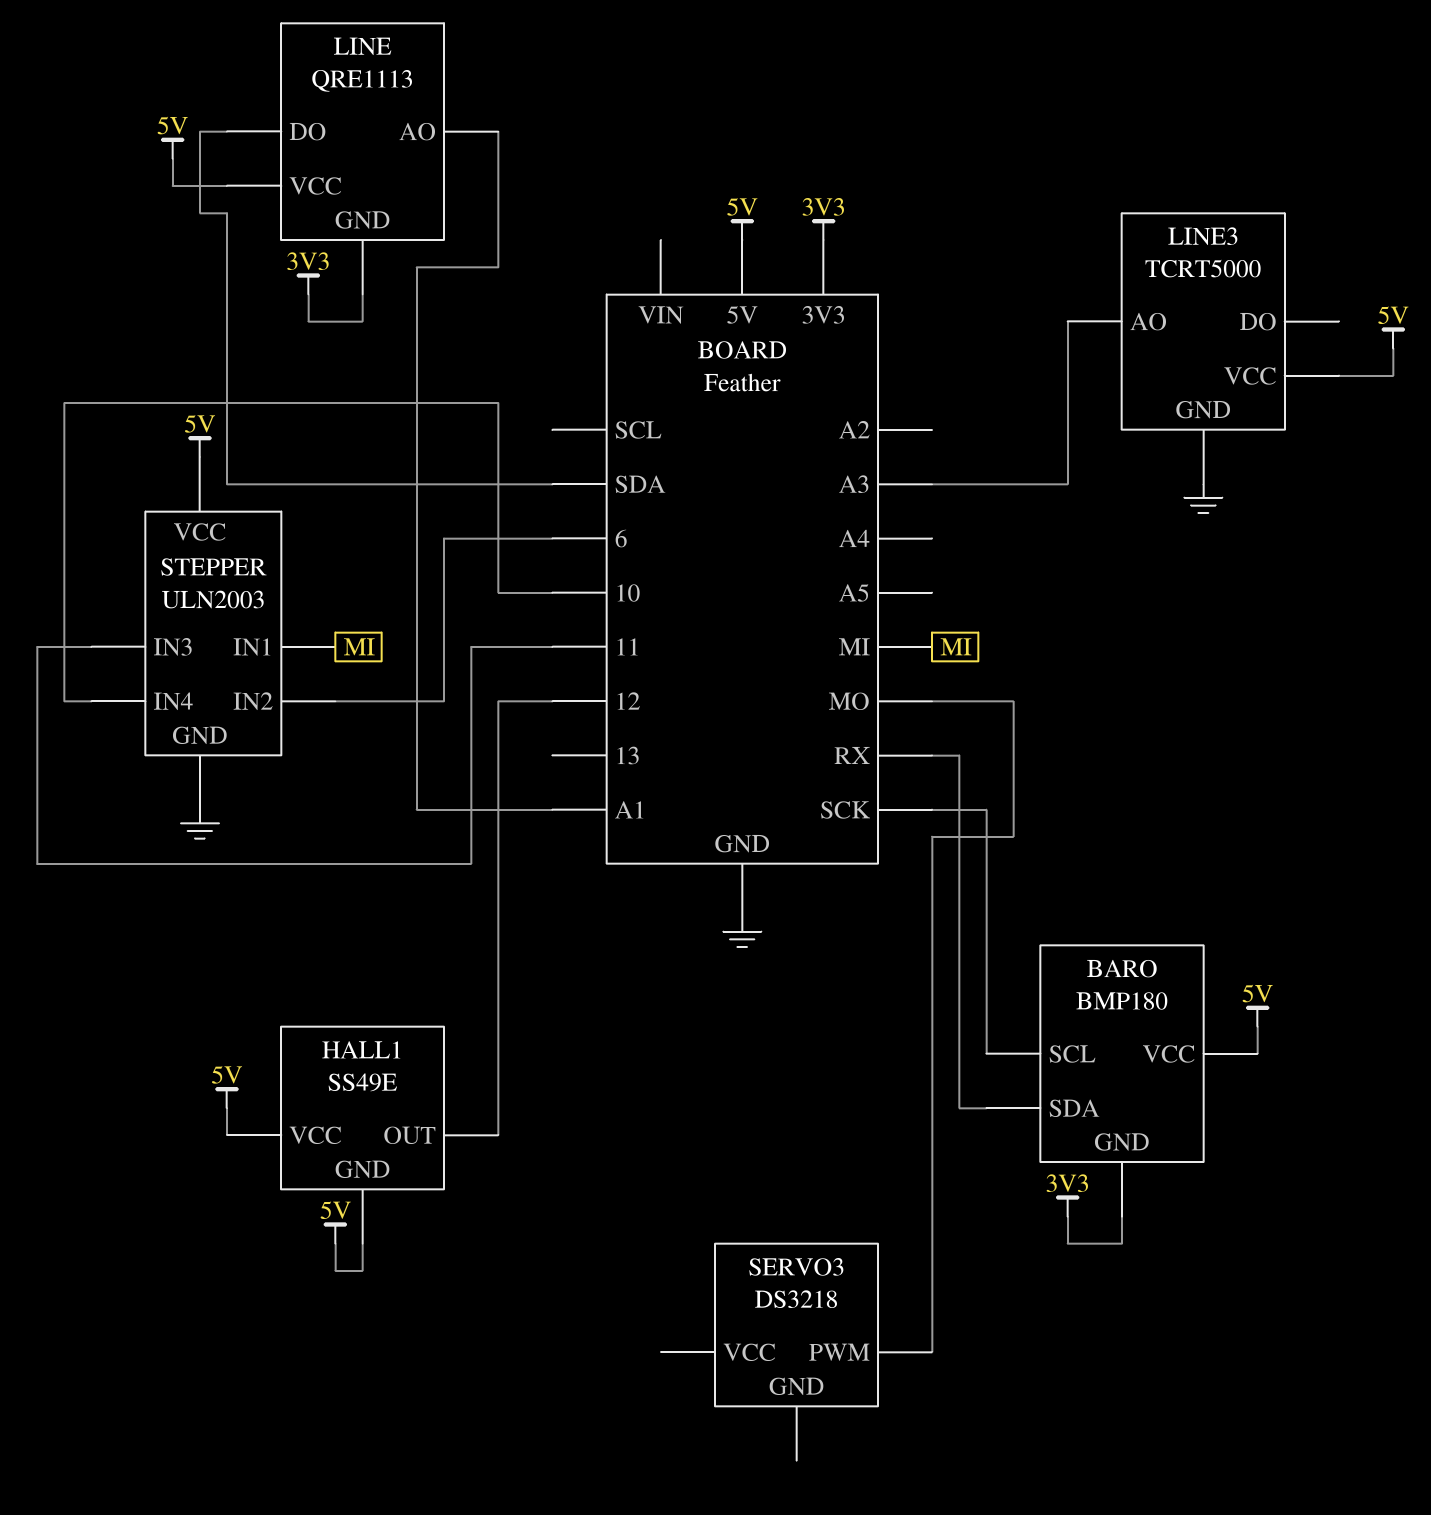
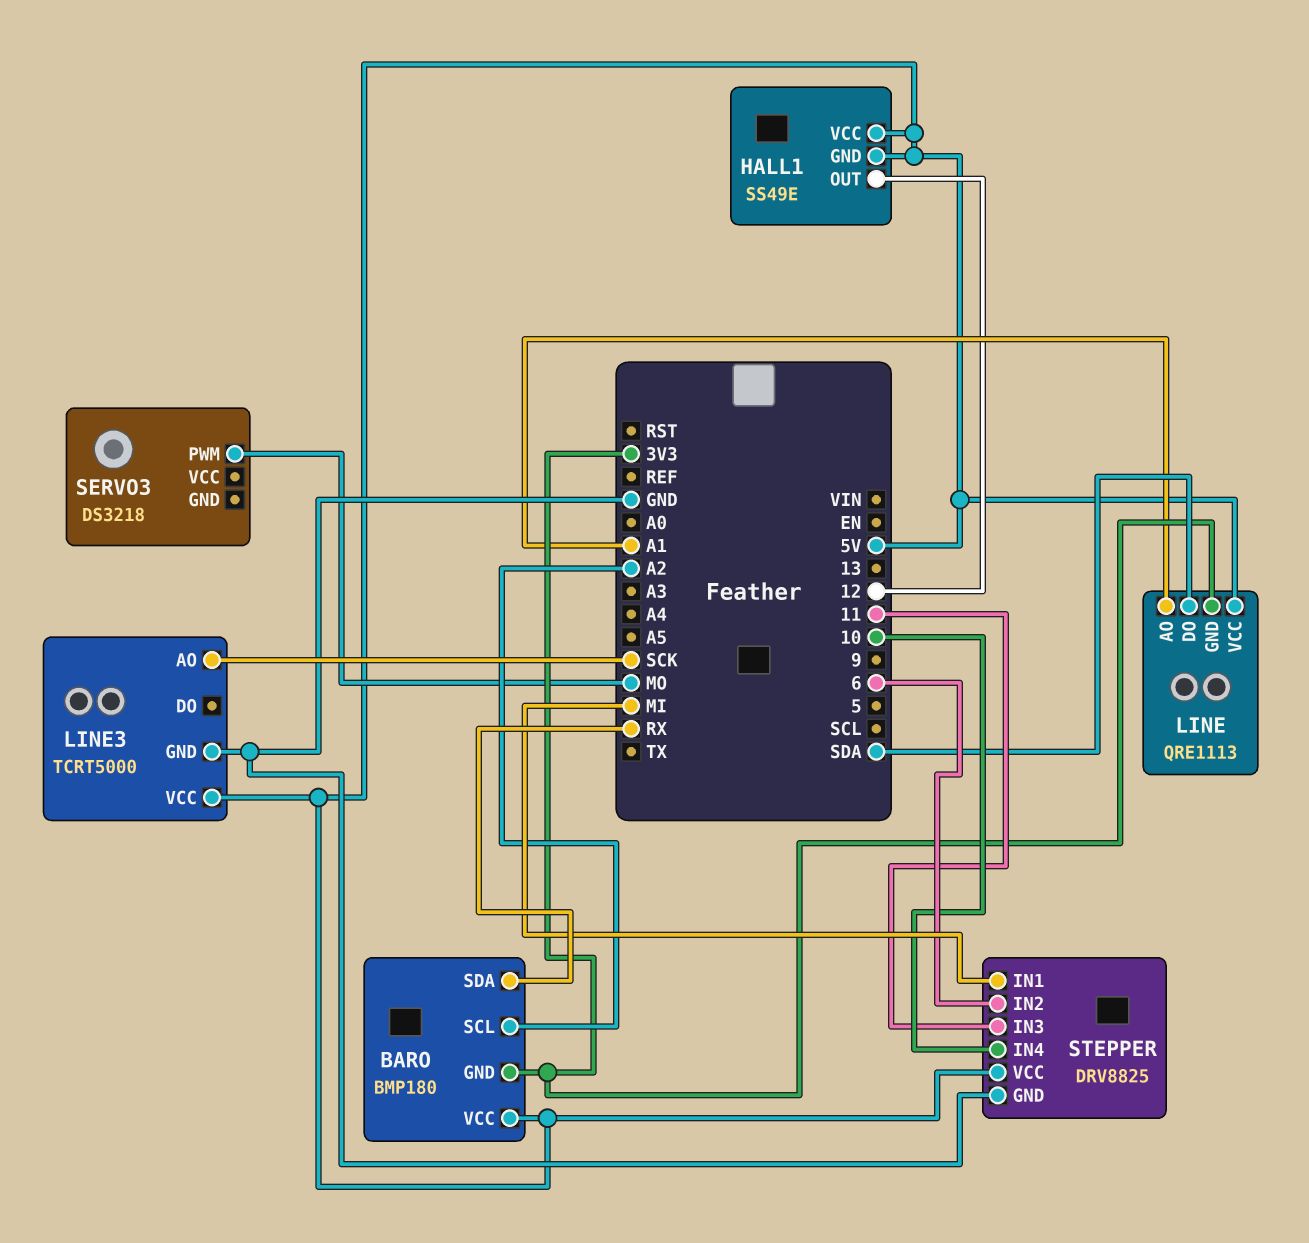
BARO pin SCL: SCK -> A2
LINE3 pin AO: A3 -> SCK
STEPPER: ULN2003 -> DRV8825

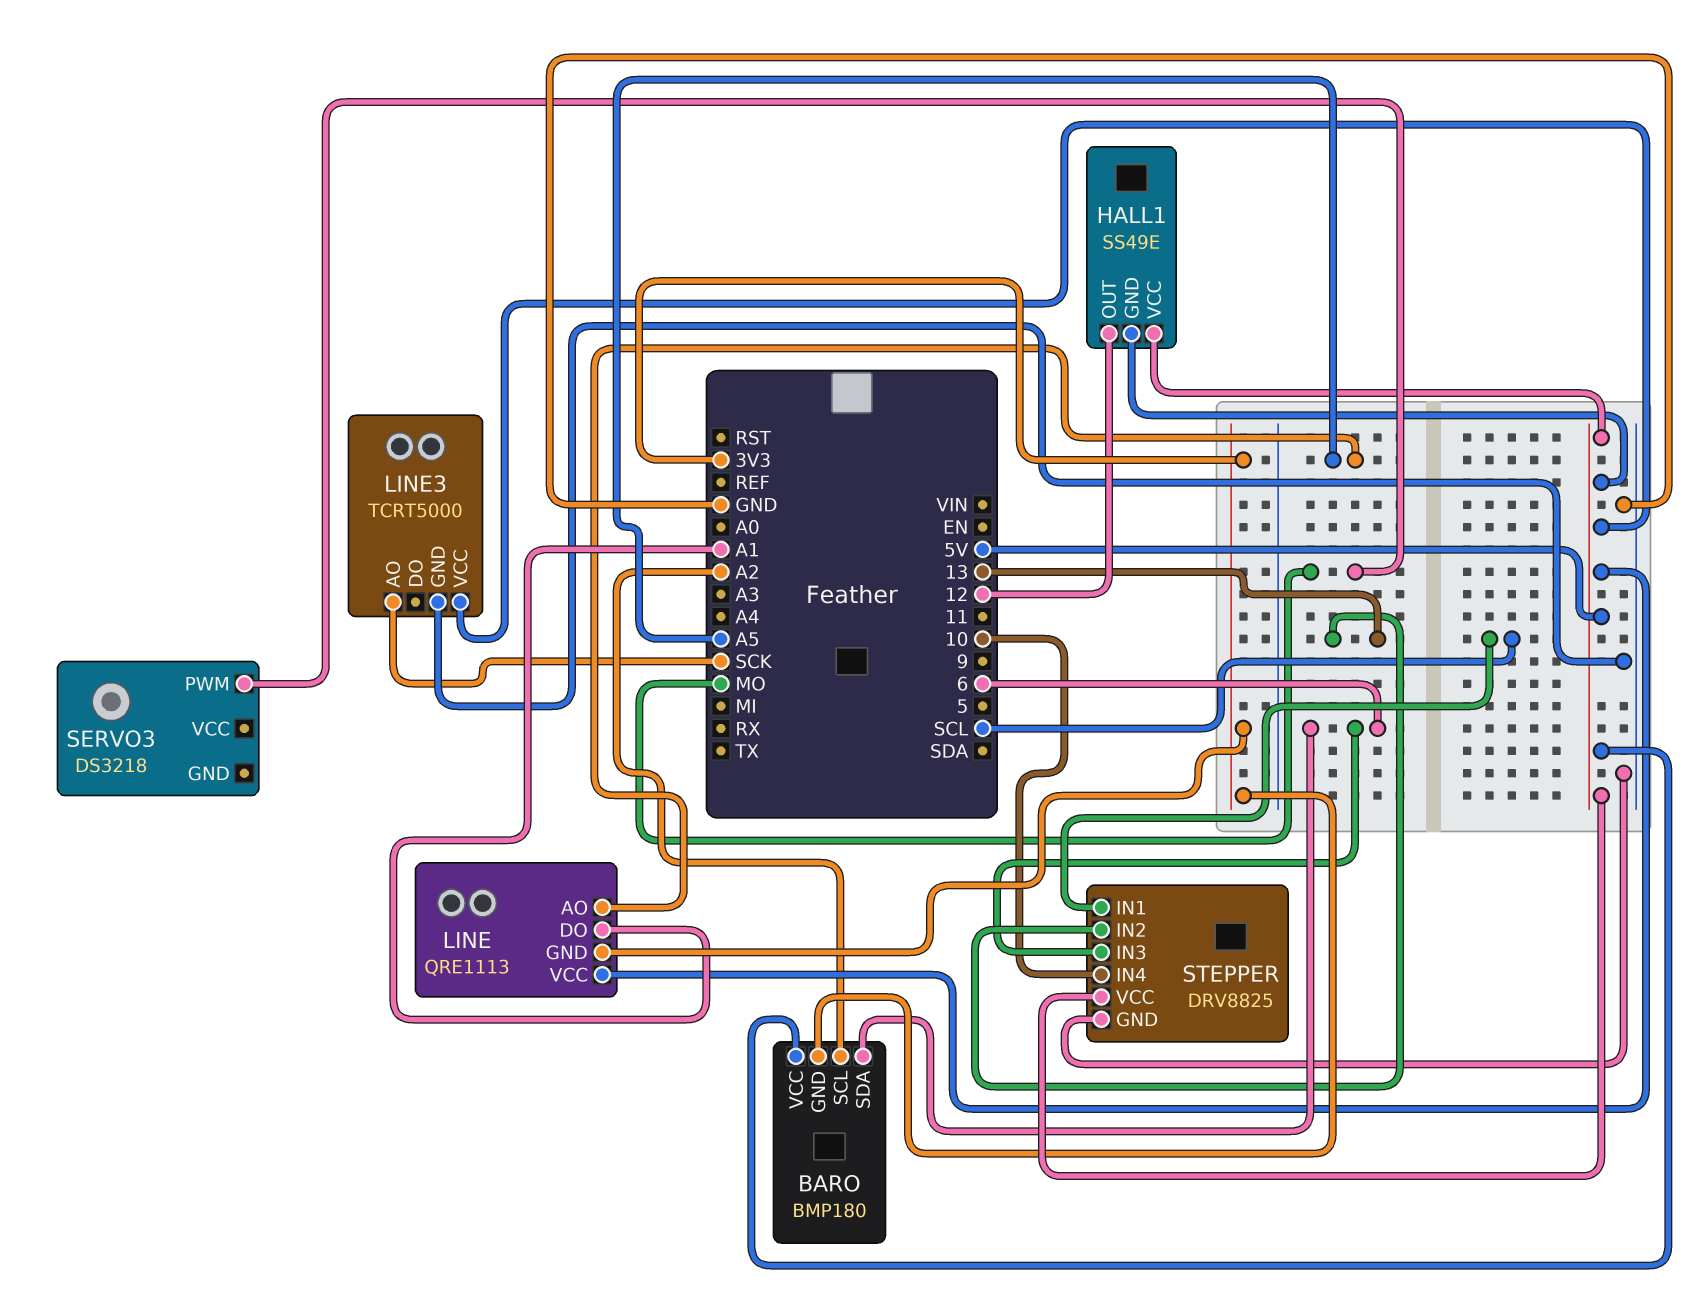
BARO pin SDA: RX -> 6
LINE pin AO: A1 -> A5
LINE pin DO: SDA -> A1
STEPPER pin IN1: MI -> SCL
STEPPER pin IN2: 6 -> 13
STEPPER pin IN3: 11 -> 6

